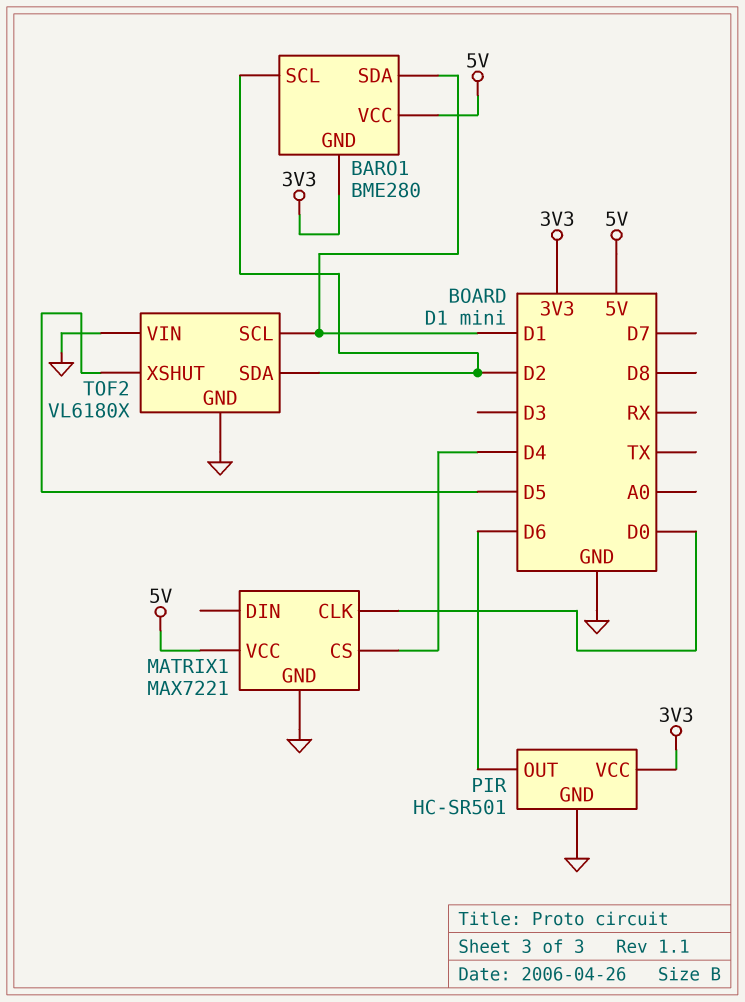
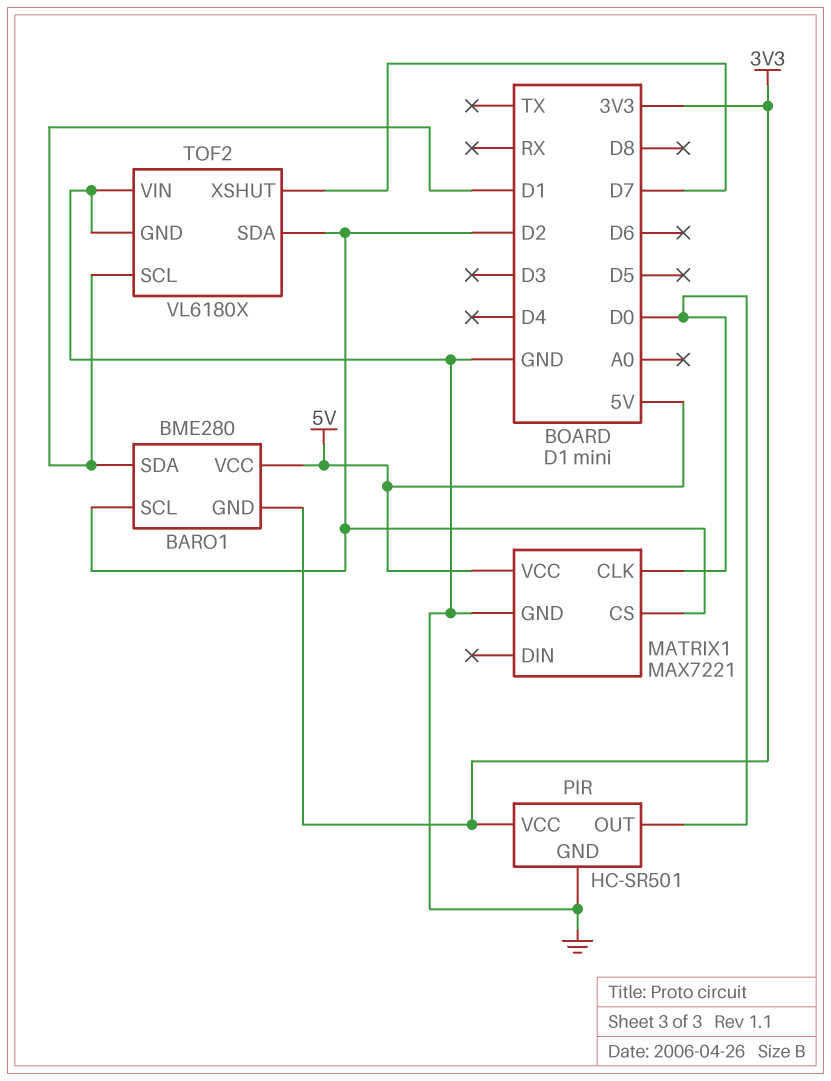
MATRIX1 pin CS: D4 -> D2
PIR pin OUT: D6 -> D0
TOF2 pin XSHUT: D5 -> D7

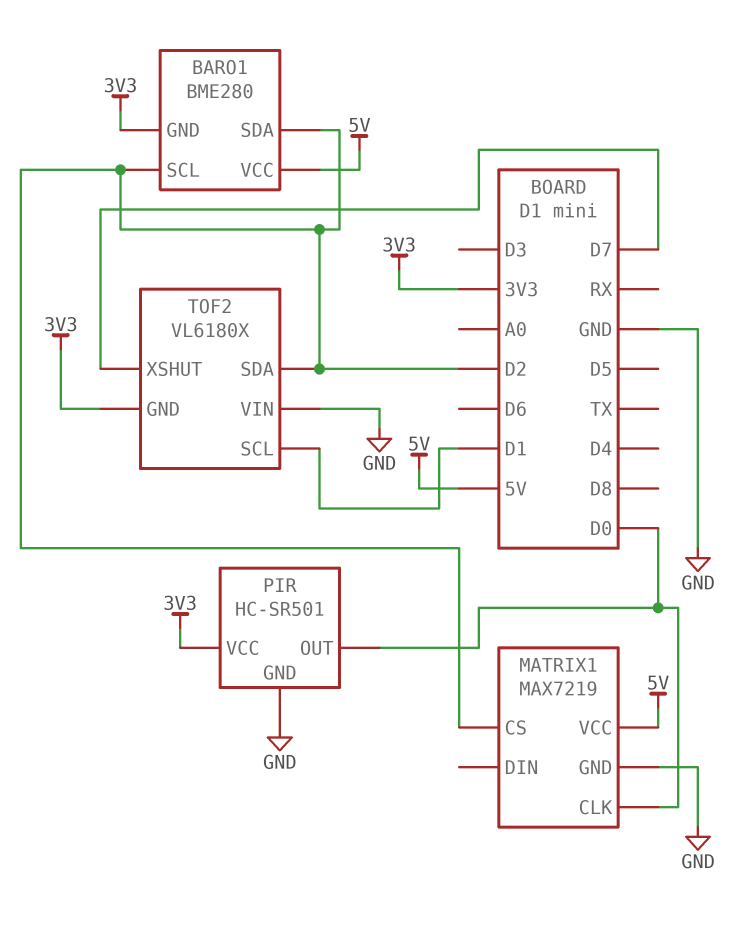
BARO1 pin SDA: D1 -> D2
MATRIX1: MAX7221 -> MAX7219
TOF2 pin GND: GND -> 3V3

